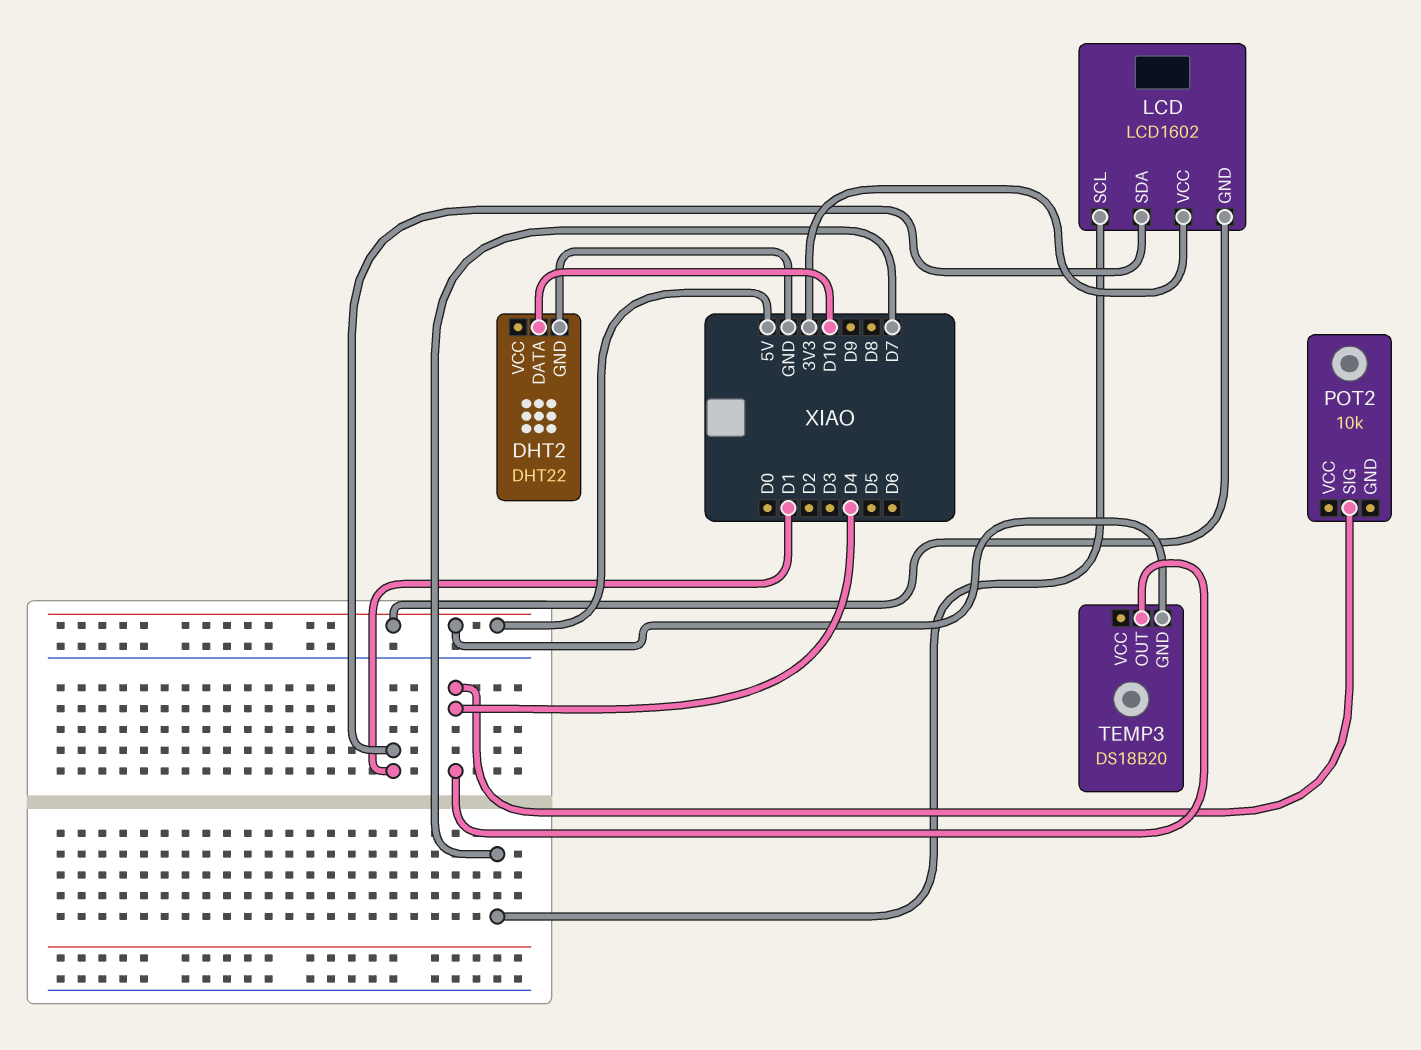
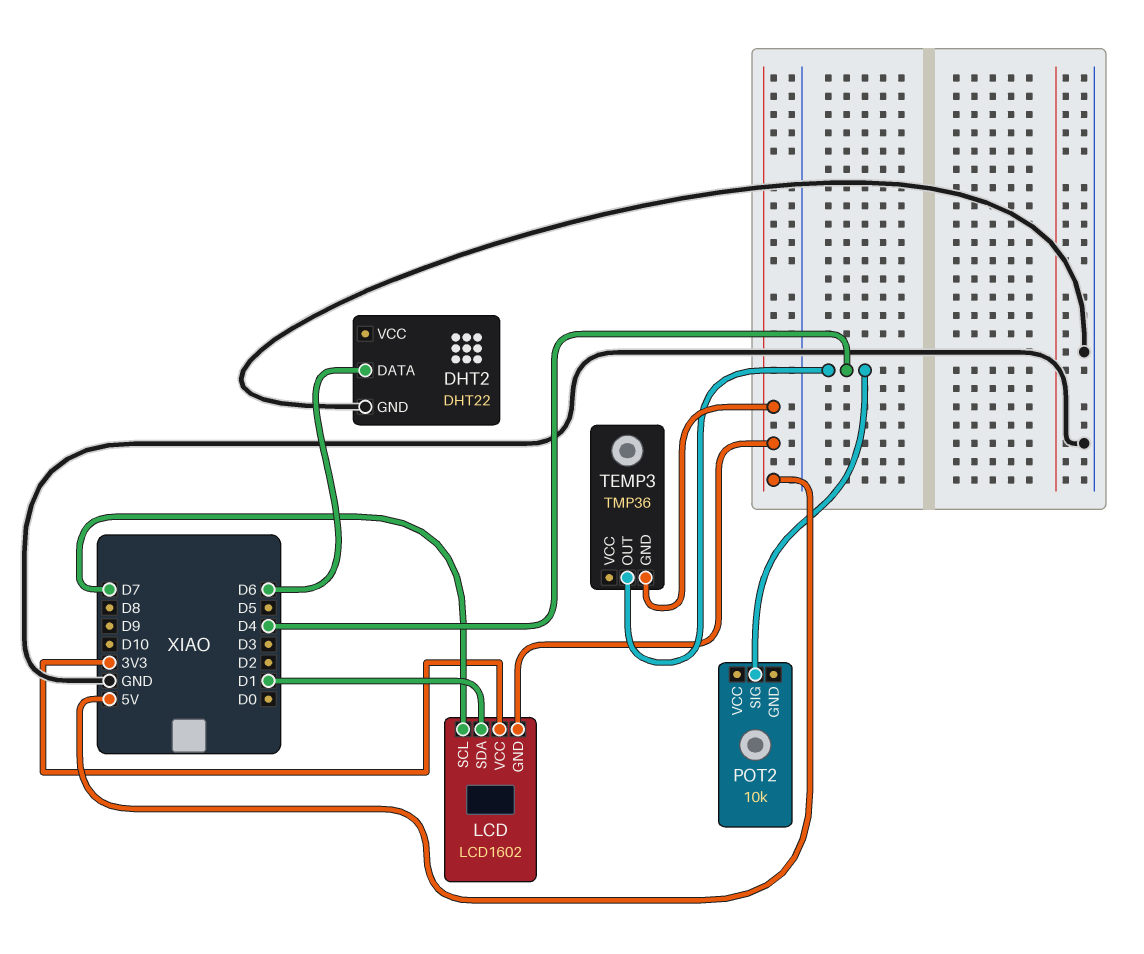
DHT2 pin DATA: D10 -> D6
TEMP3: DS18B20 -> TMP36

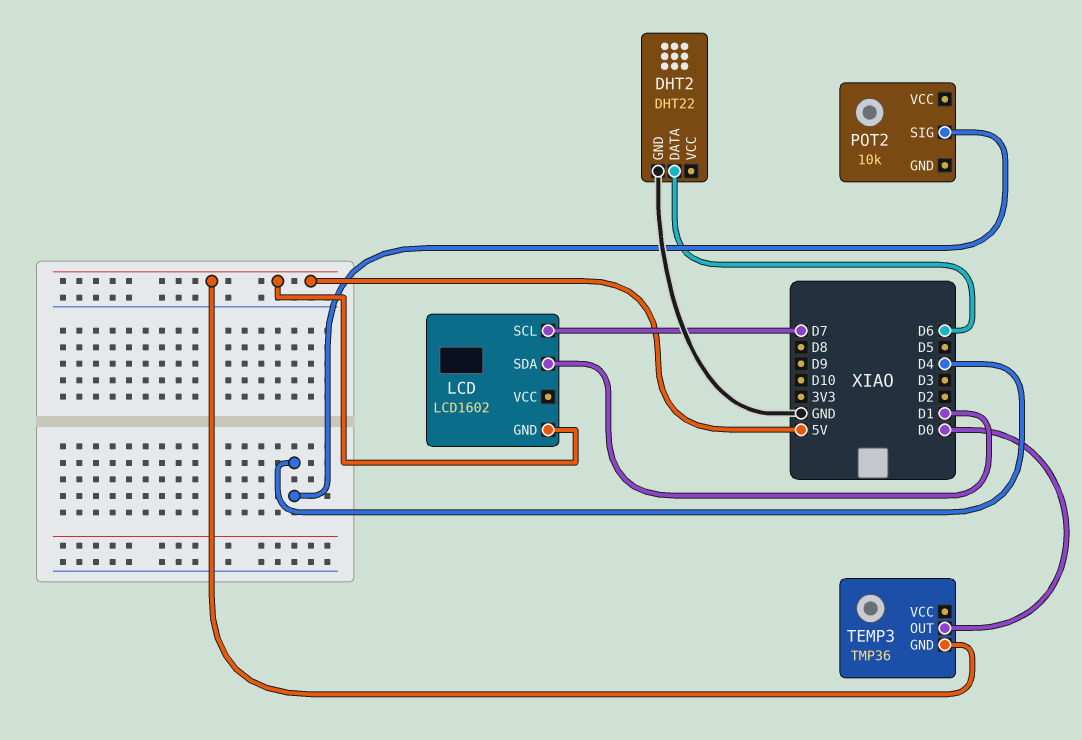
LCD pin VCC: 3V3 -> none
TEMP3 pin OUT: D4 -> D0

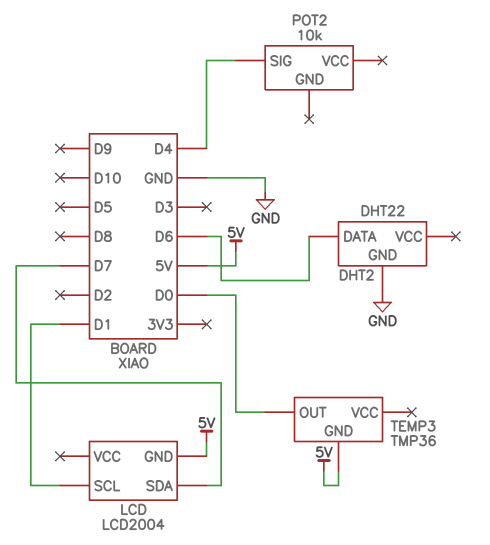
LCD: LCD1602 -> LCD2004
LCD pin SCL: D7 -> D1
LCD pin SDA: D1 -> D7

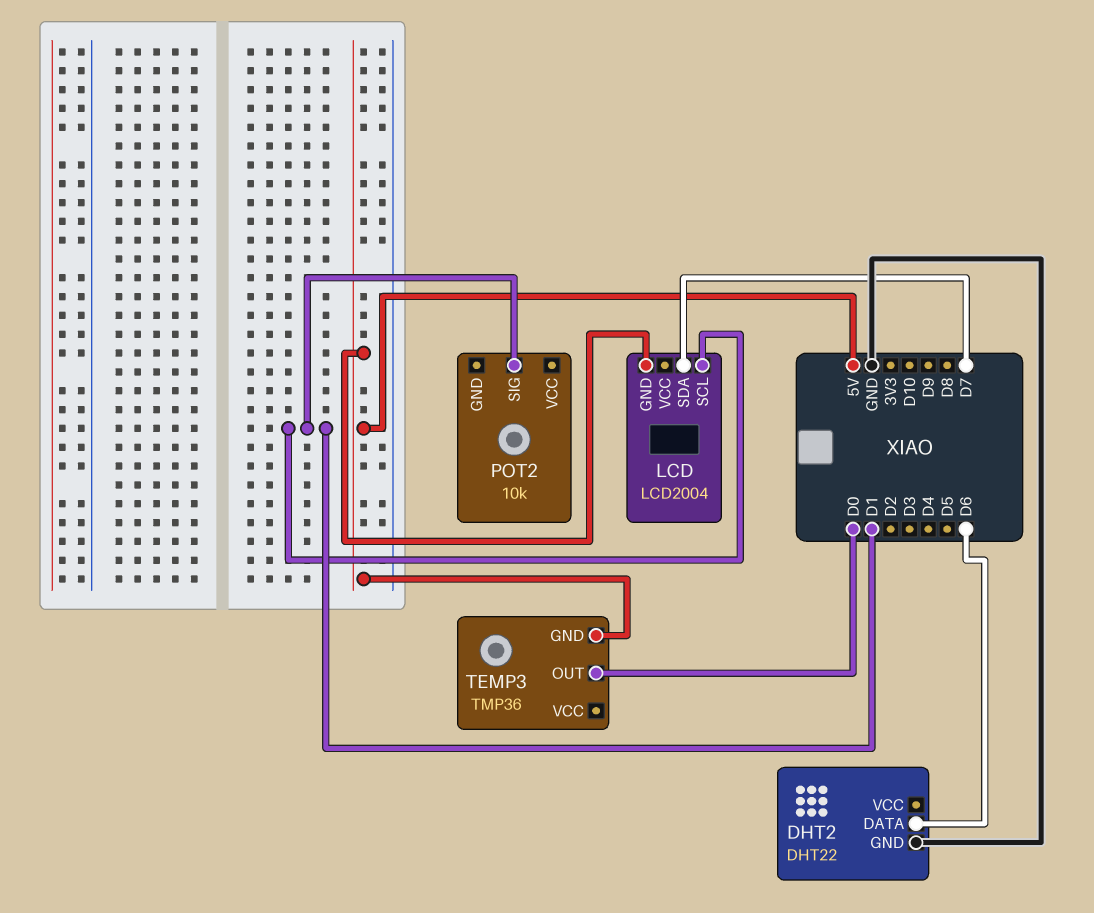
POT2 pin SIG: D4 -> D1

